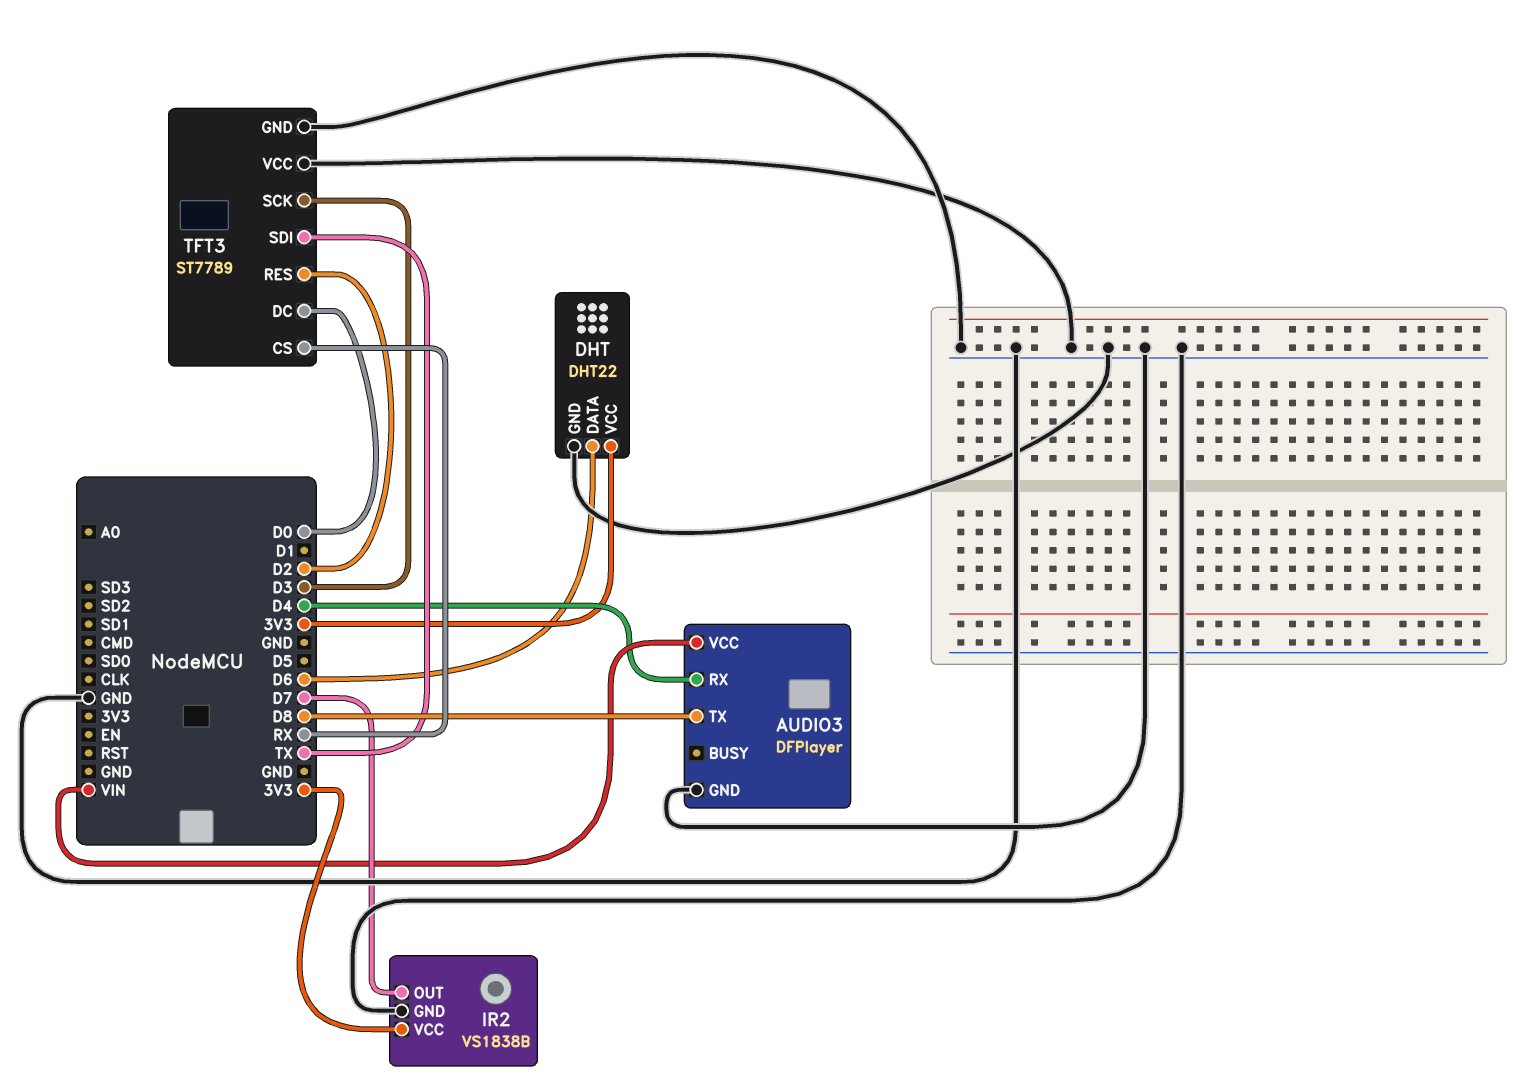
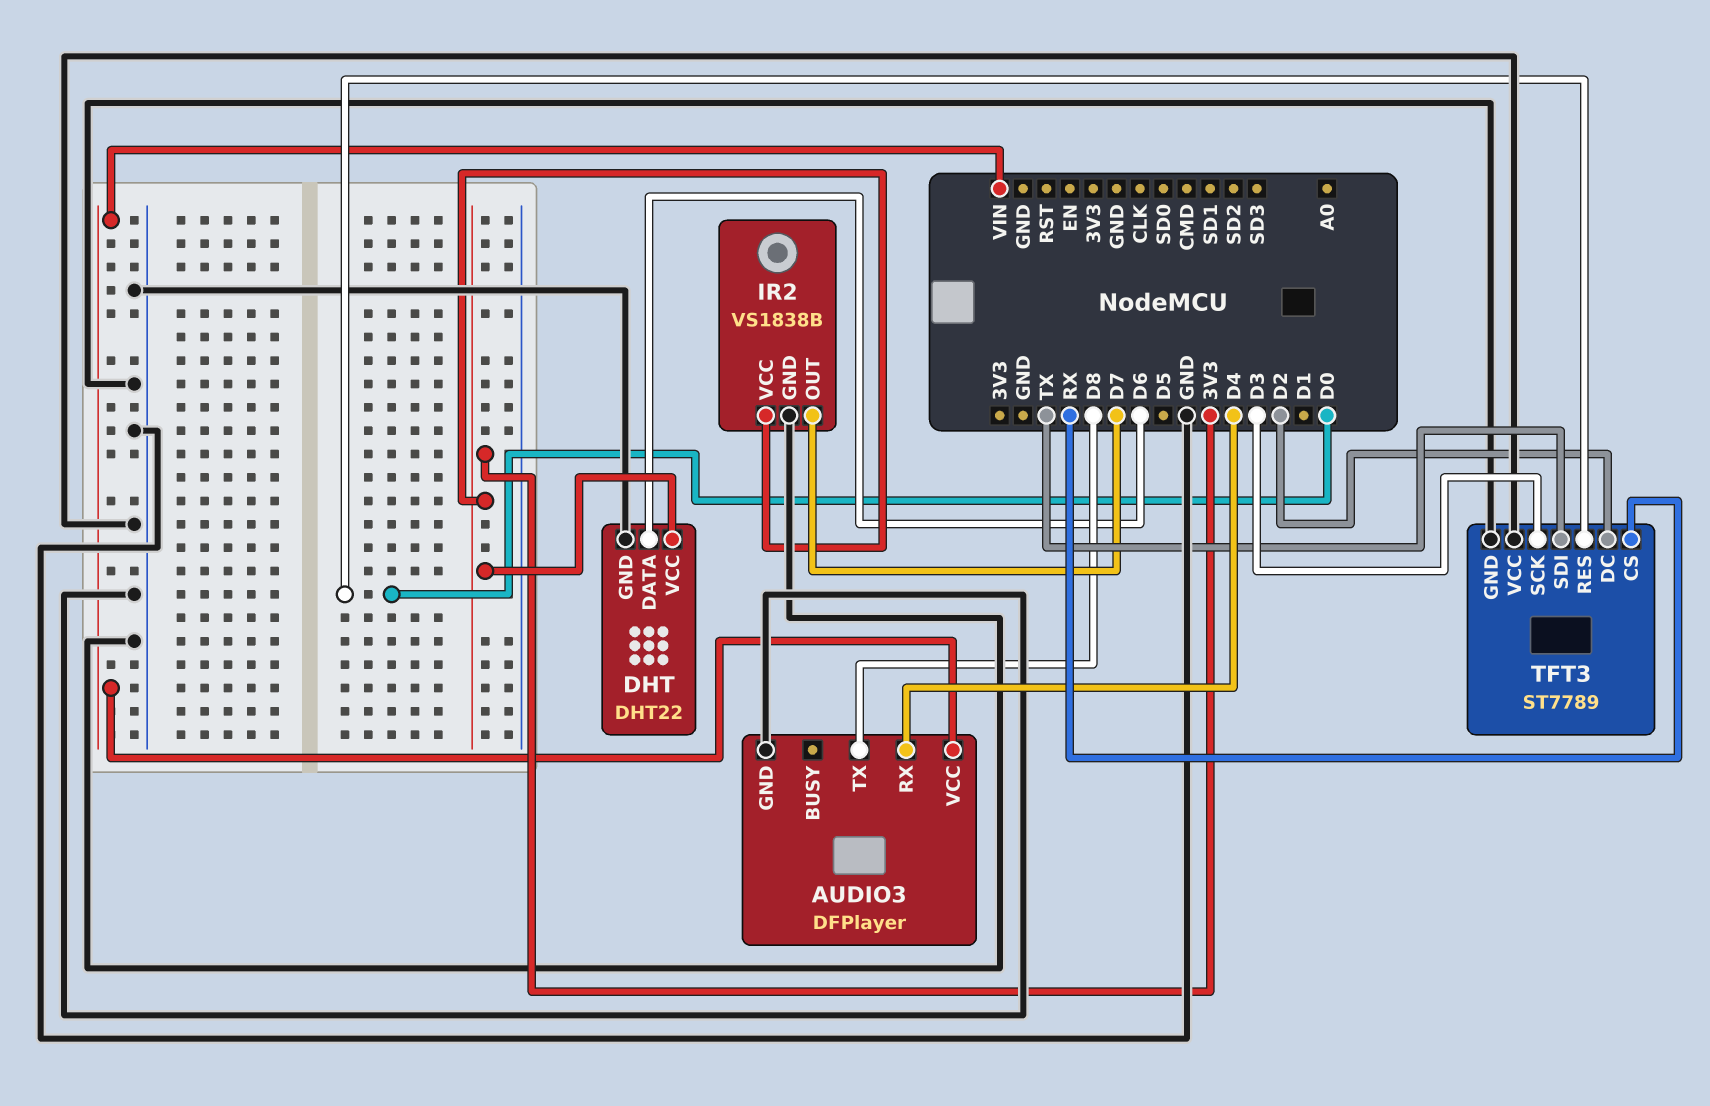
TFT3 pin DC: D0 -> D2
TFT3 pin RES: D2 -> D0

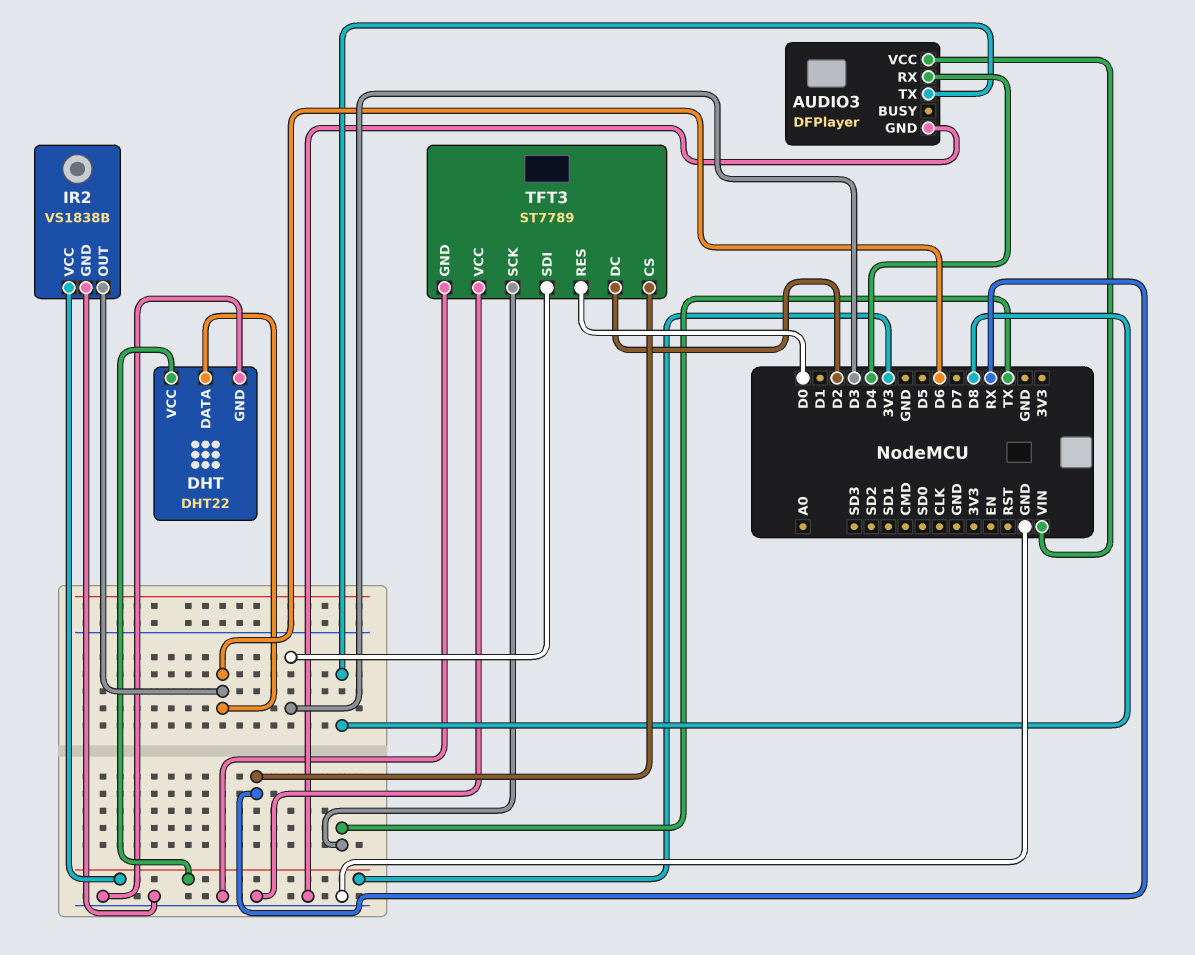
IR2 pin OUT: D7 -> D6
TFT3 pin SCK: D3 -> TX
TFT3 pin SDI: TX -> D3

